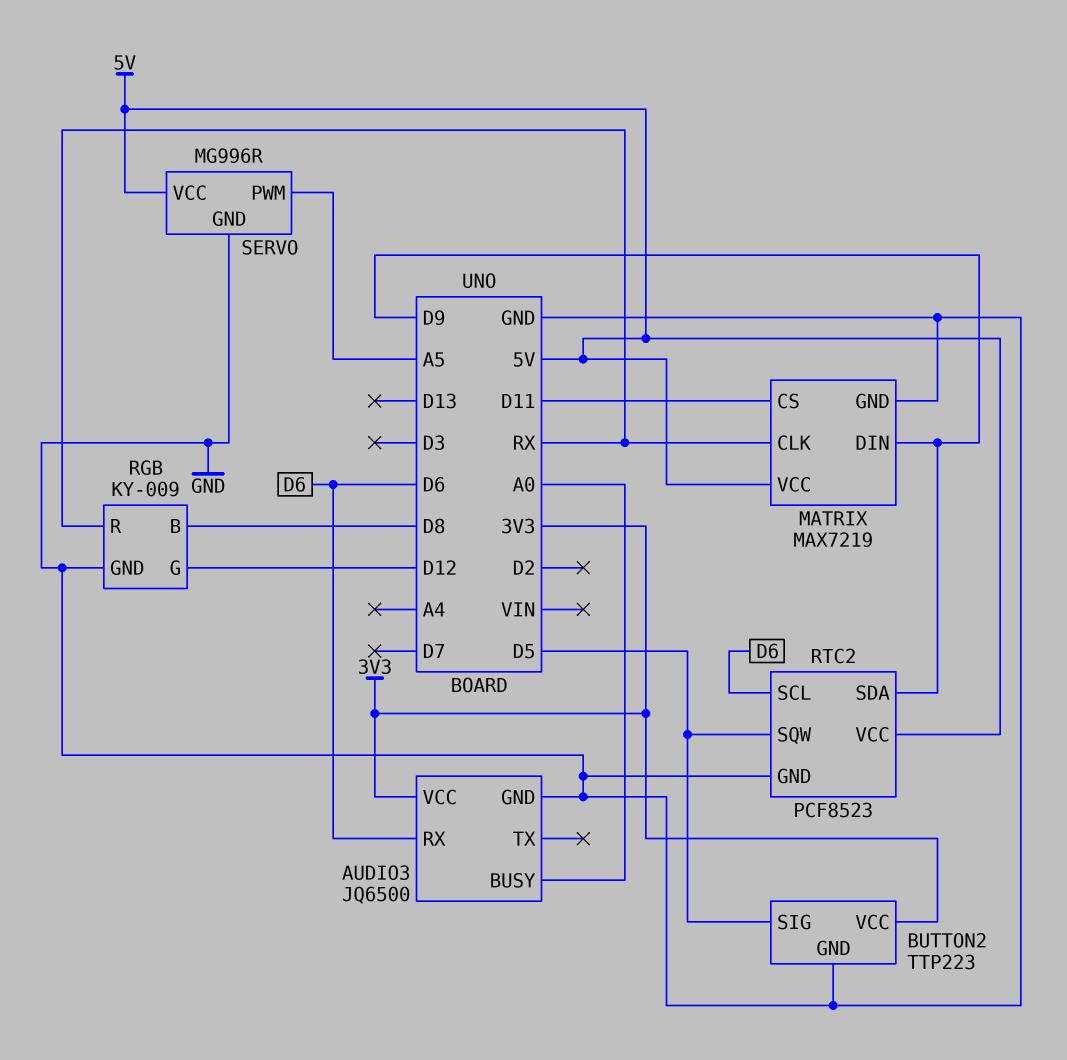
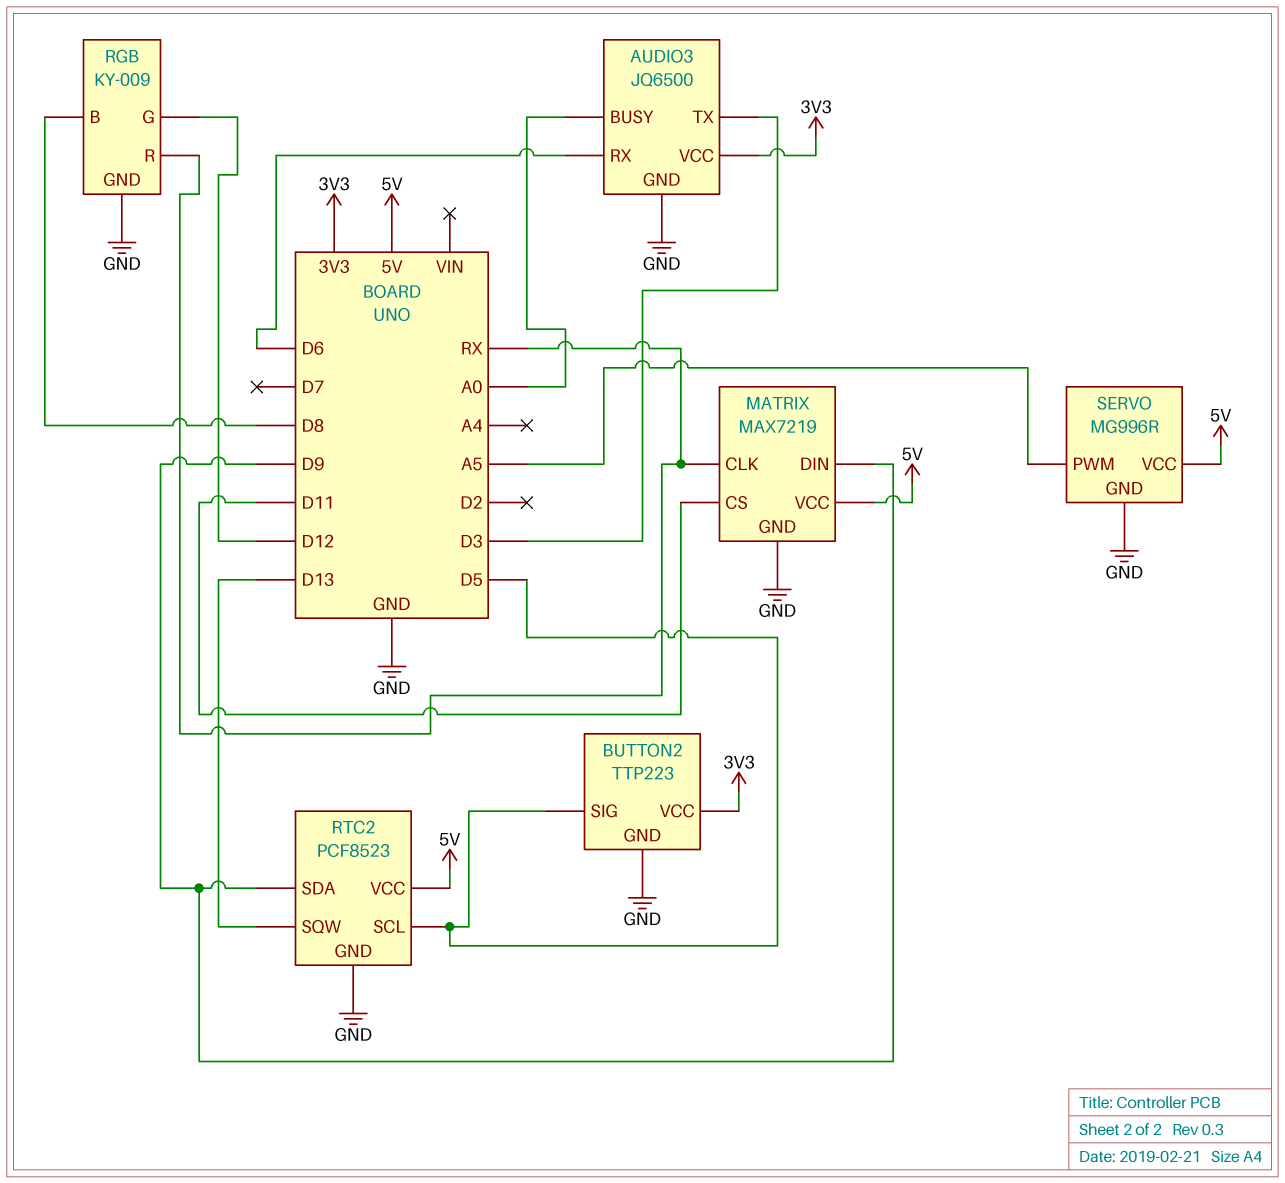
AUDIO3 pin TX: none -> D3
RTC2 pin SCL: D6 -> D5
RTC2 pin SQW: D5 -> D13

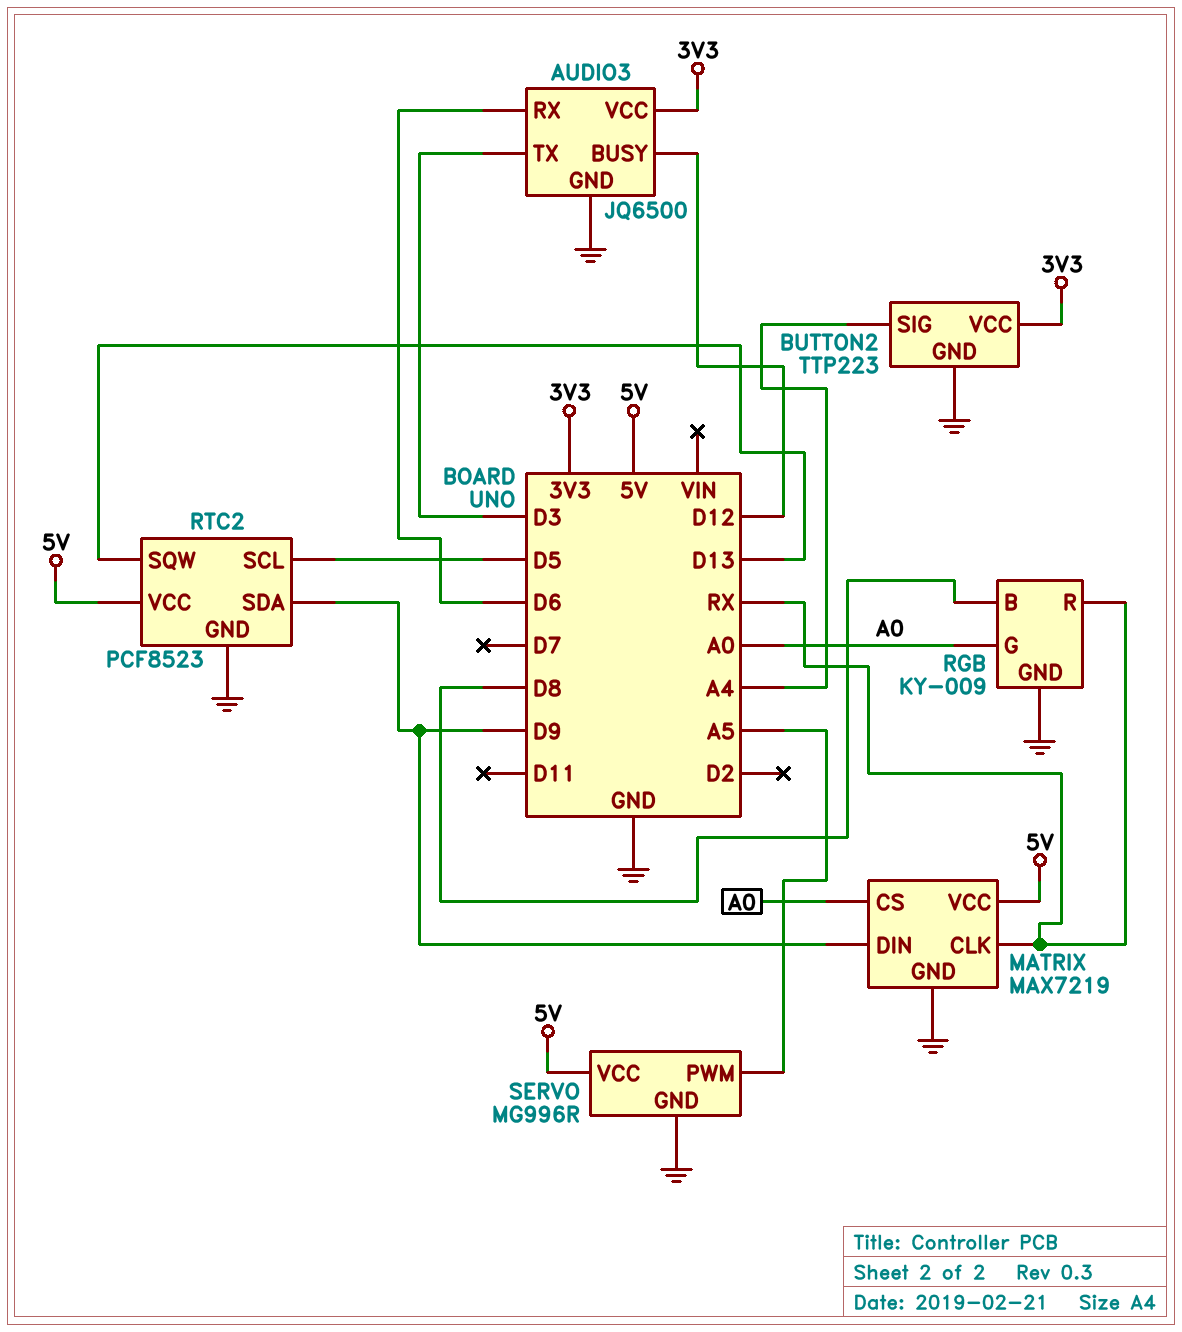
AUDIO3 pin BUSY: A0 -> D12
BUTTON2 pin SIG: D5 -> A4
MATRIX pin CS: D11 -> A0
RGB pin G: D12 -> A0

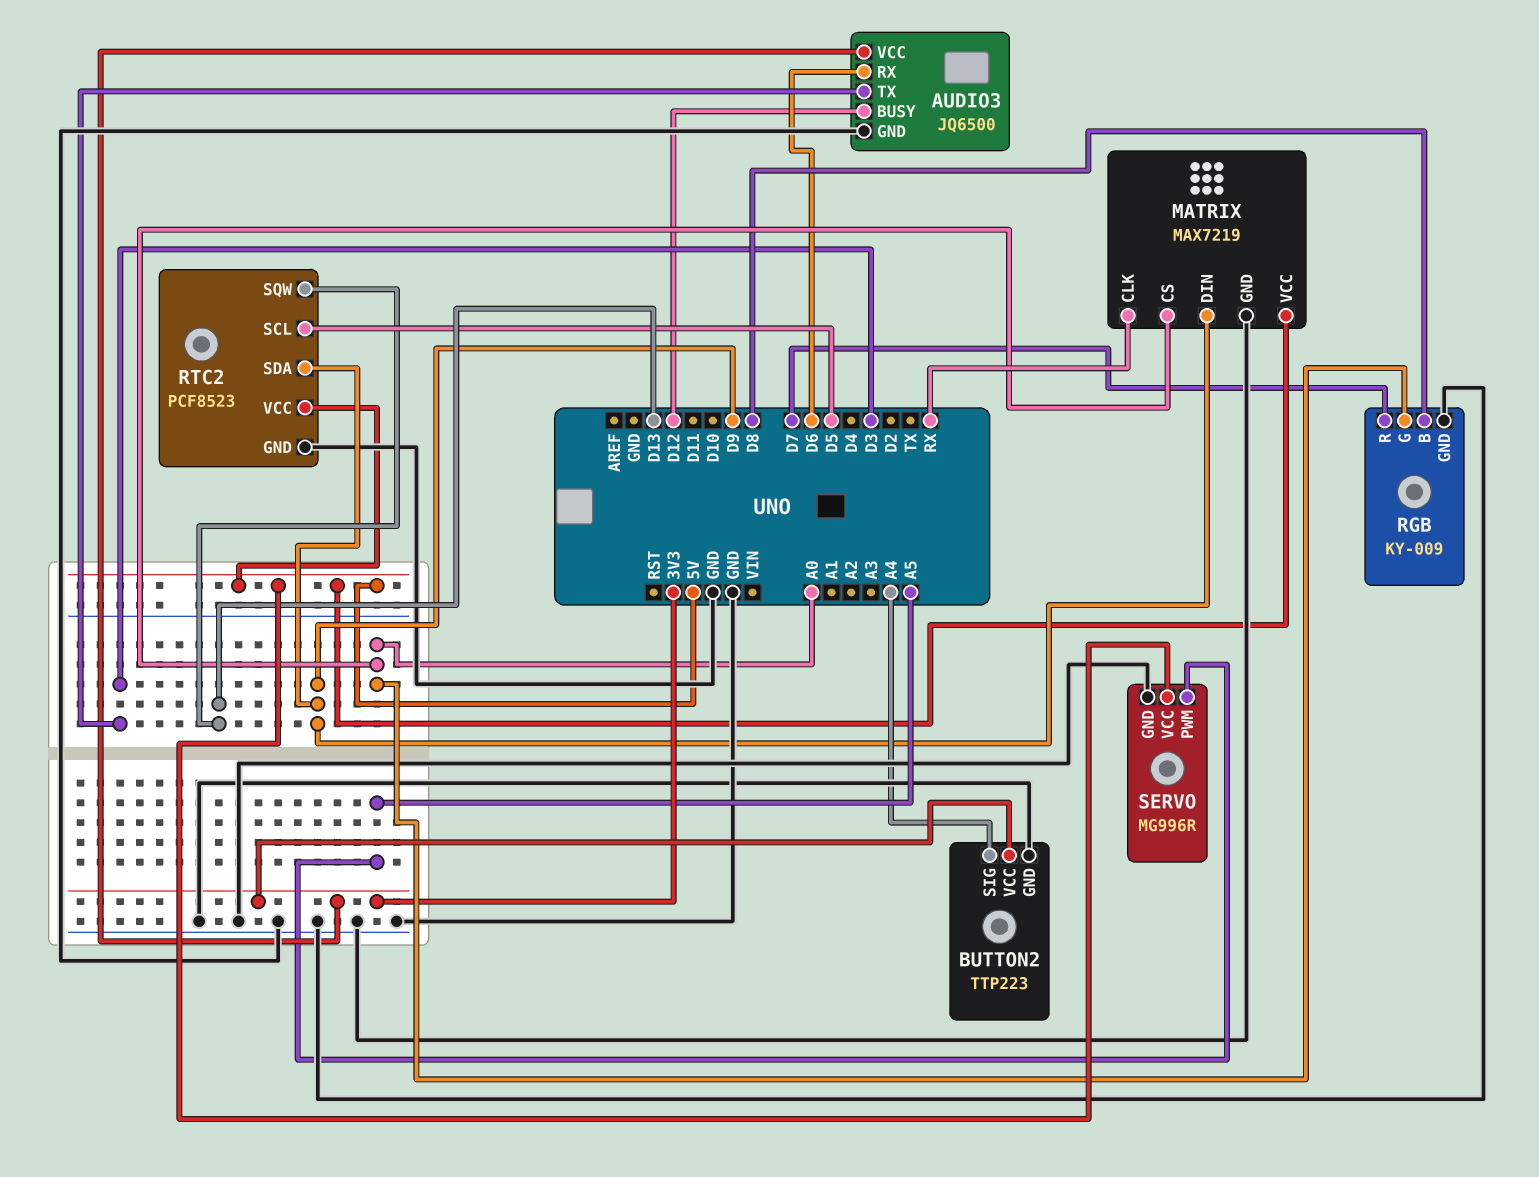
RGB pin R: RX -> D7

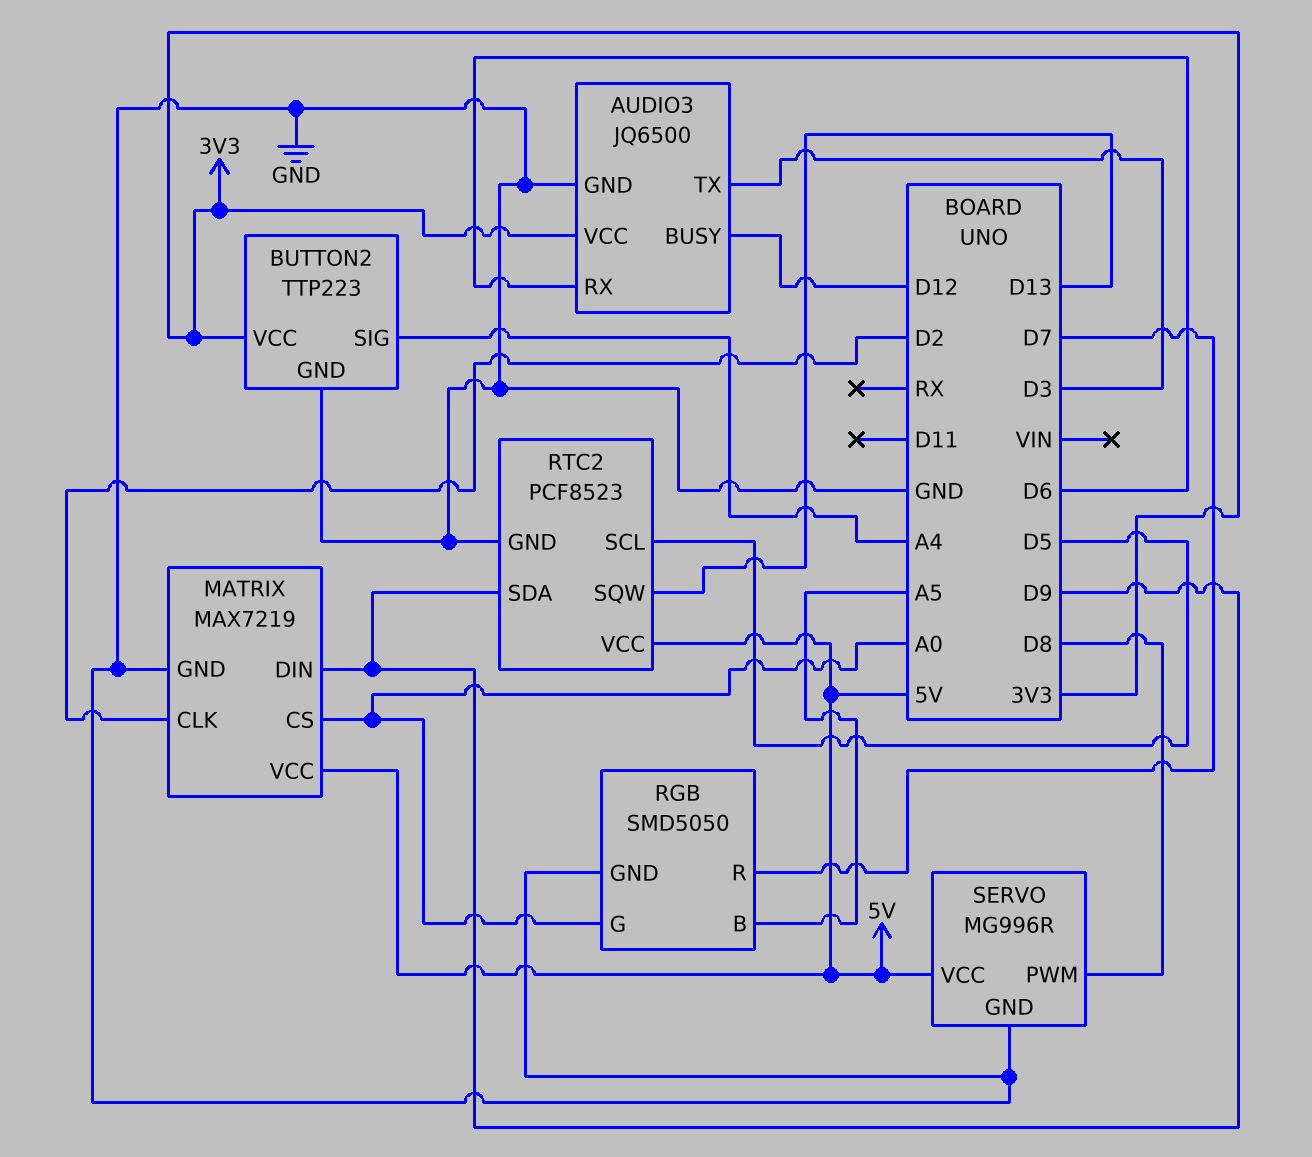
MATRIX pin CLK: RX -> D2
RGB: KY-009 -> SMD5050
RGB pin B: D8 -> A5
SERVO pin PWM: A5 -> D8

